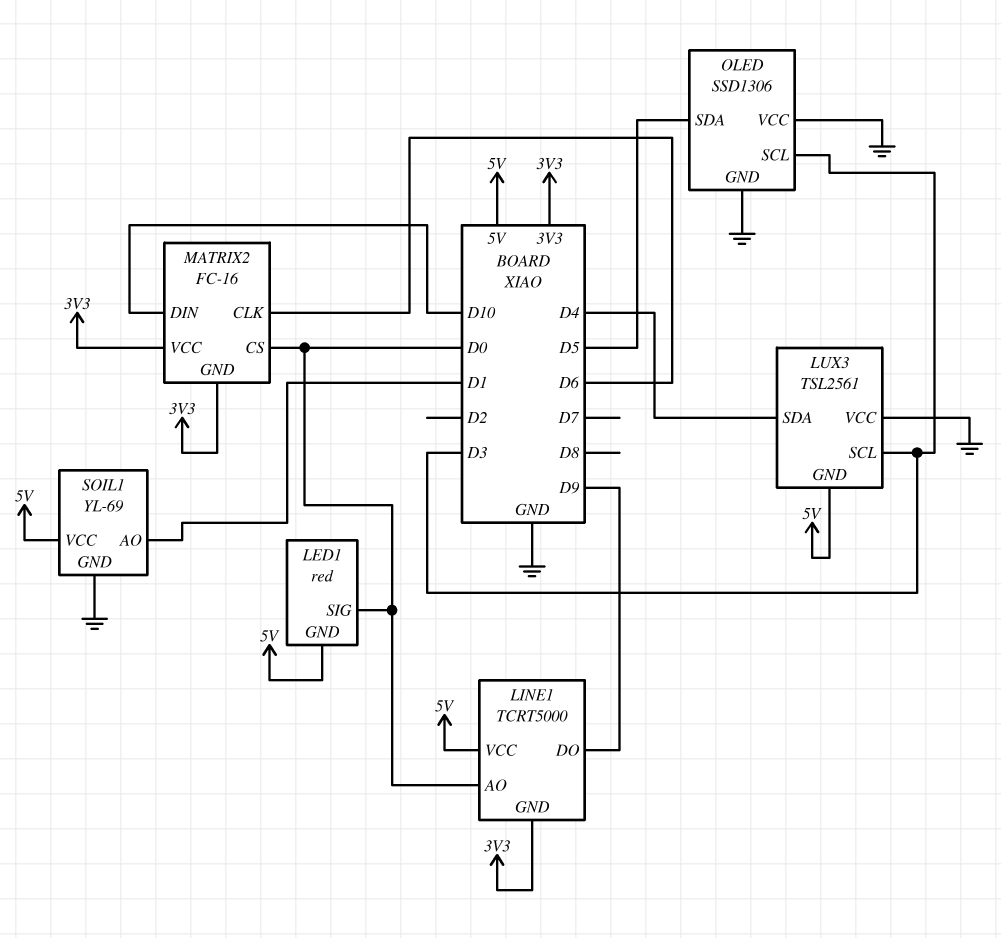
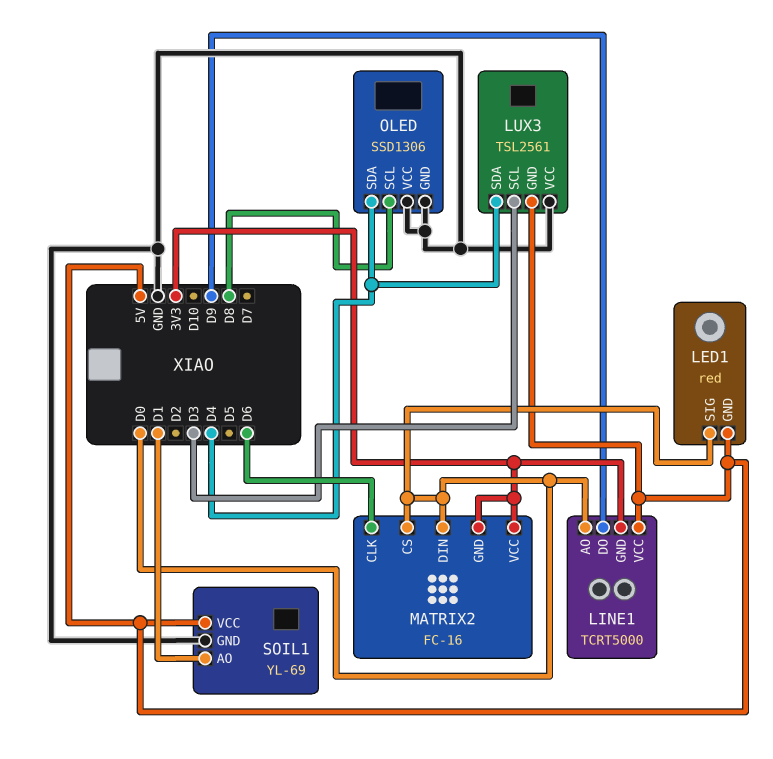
MATRIX2 pin DIN: D10 -> D0
OLED pin SCL: D3 -> D8
OLED pin SDA: D5 -> D4

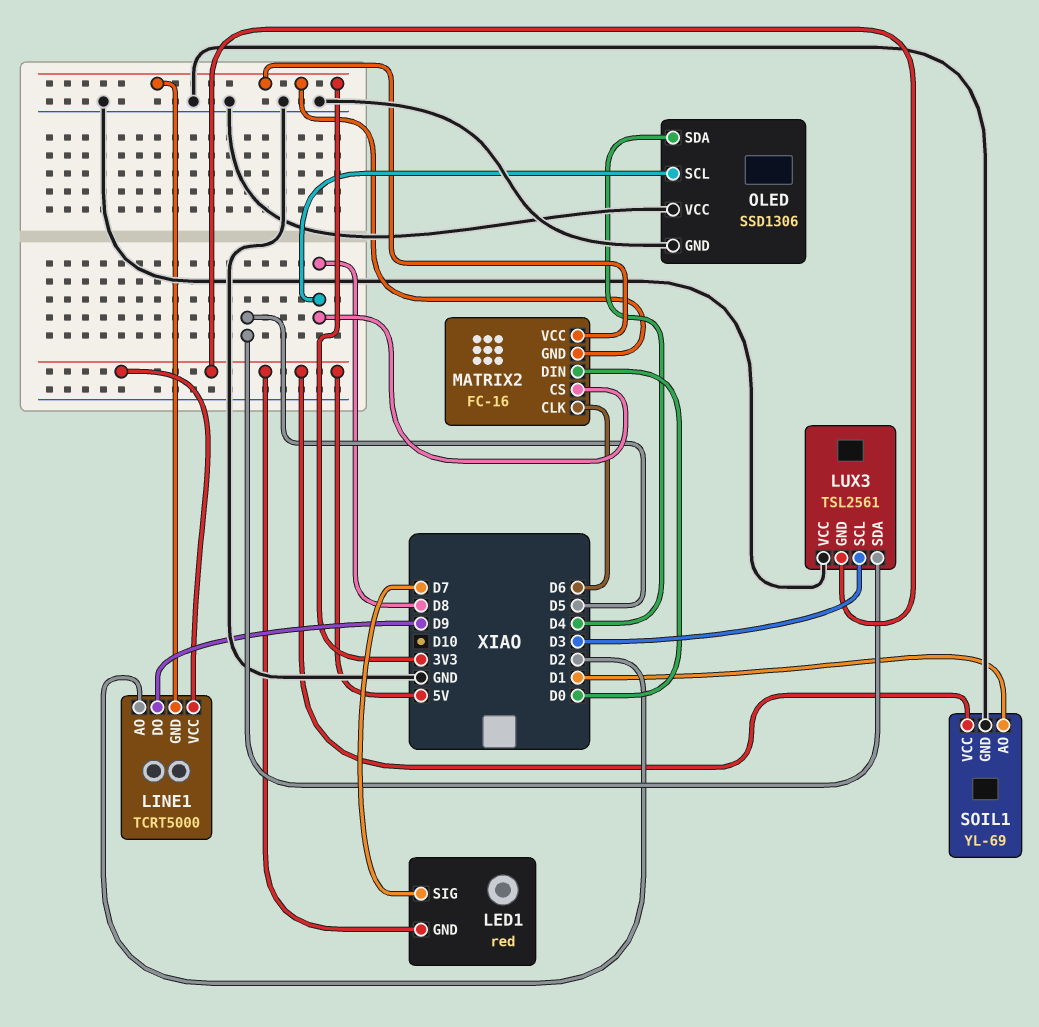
LED1 pin SIG: D0 -> D7
LINE1 pin AO: D0 -> D2
LUX3 pin SDA: D4 -> D5
MATRIX2 pin CS: D0 -> D8

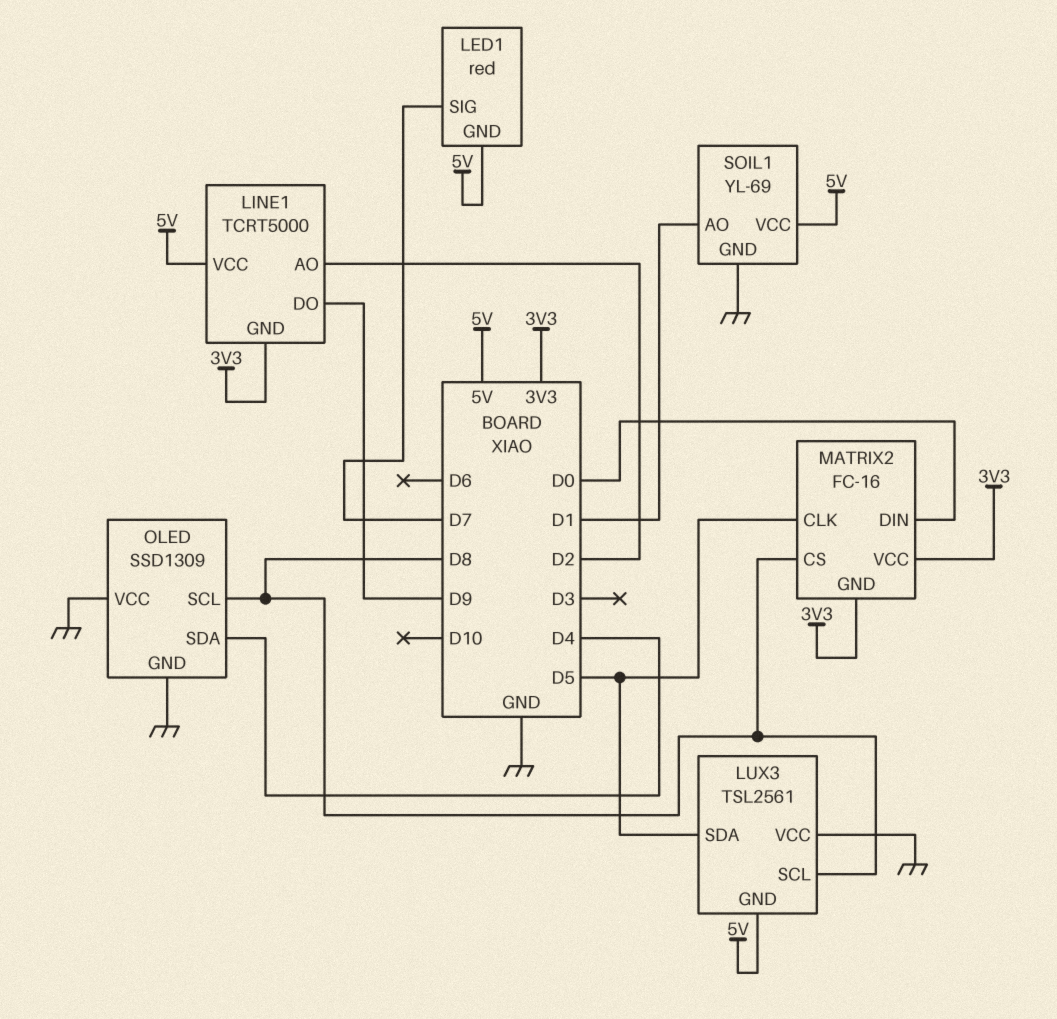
LUX3 pin SCL: D3 -> D8
MATRIX2 pin CLK: D6 -> D5
OLED: SSD1306 -> SSD1309

